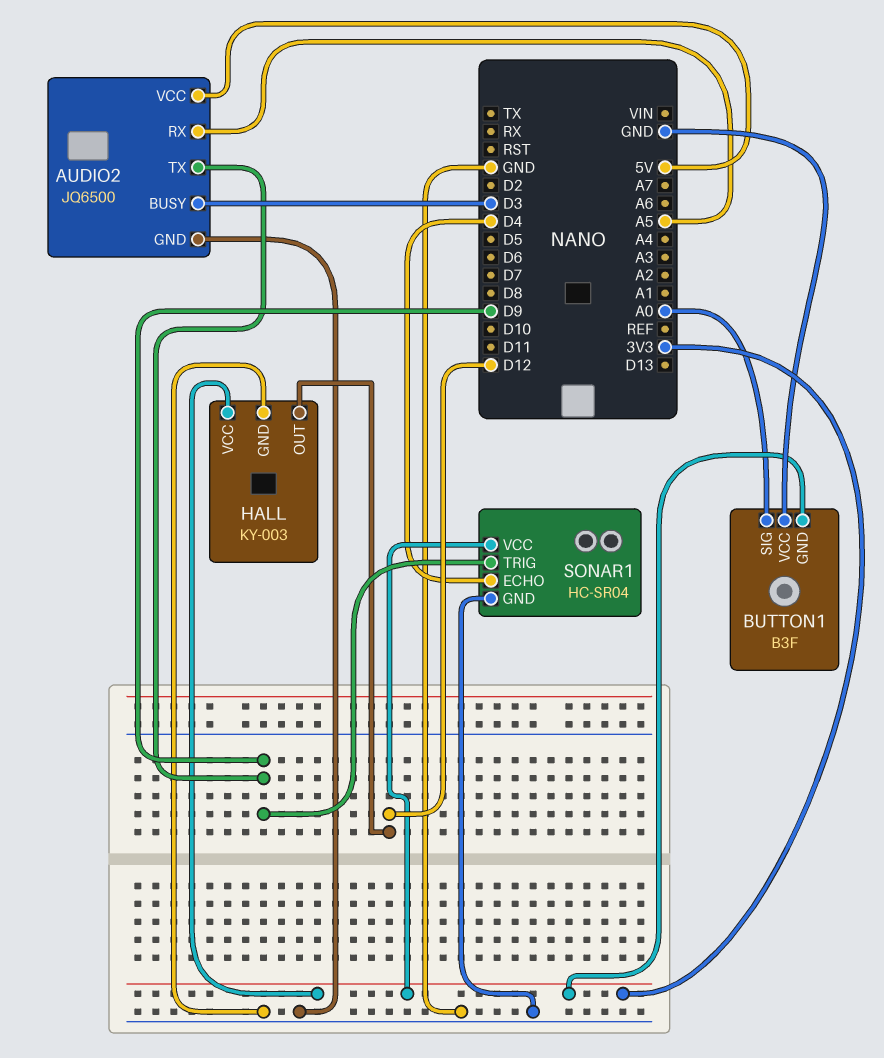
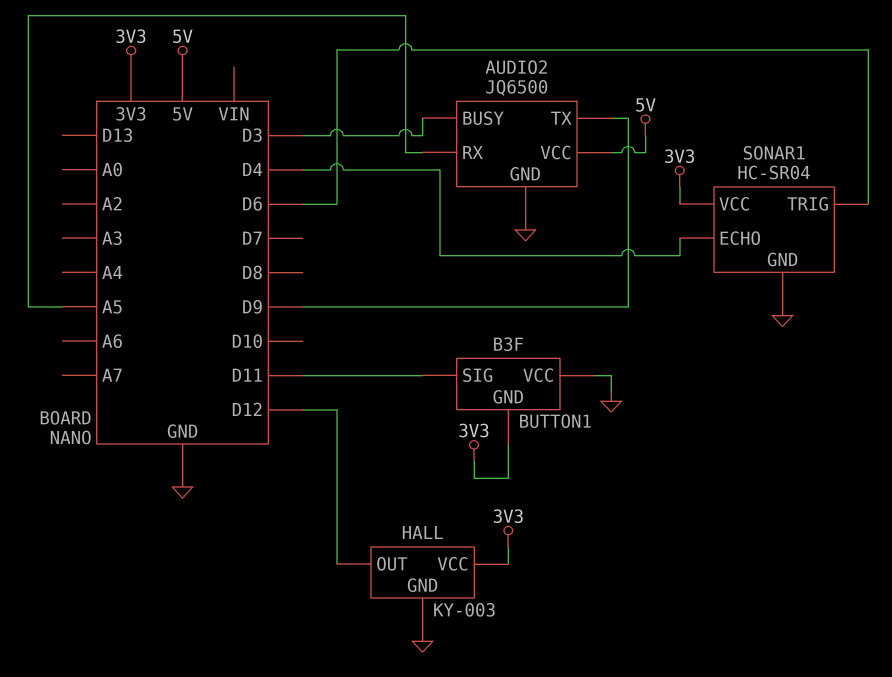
BUTTON1 pin SIG: A0 -> D11
SONAR1 pin TRIG: D9 -> D6

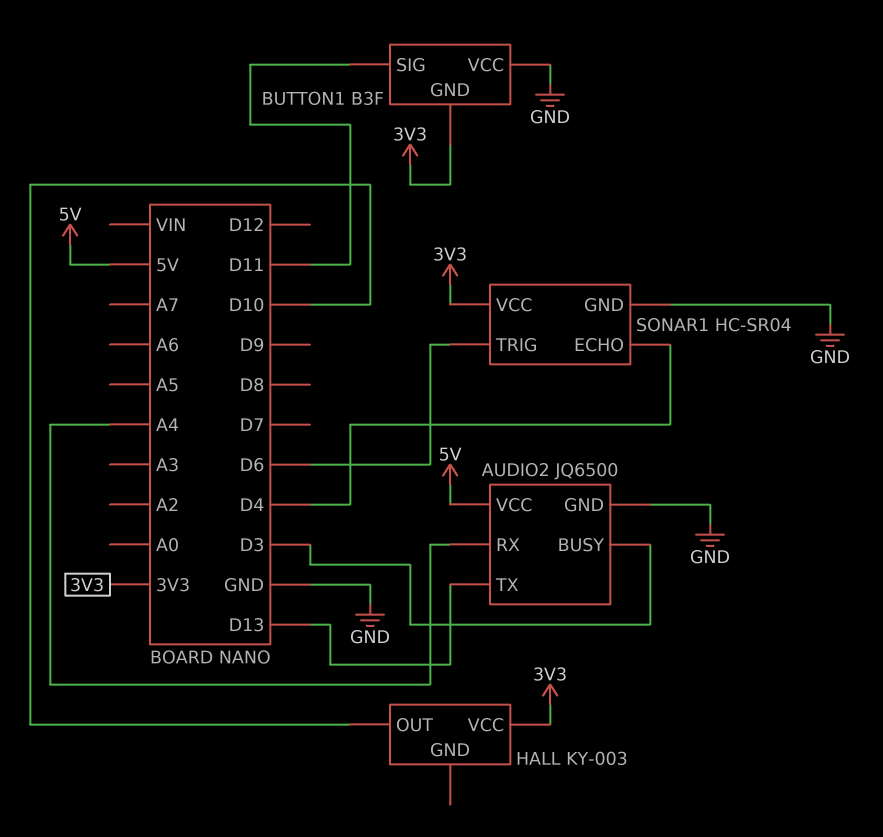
AUDIO2 pin RX: A5 -> A4
AUDIO2 pin TX: D9 -> D13
HALL pin GND: GND -> none
HALL pin OUT: D12 -> D10

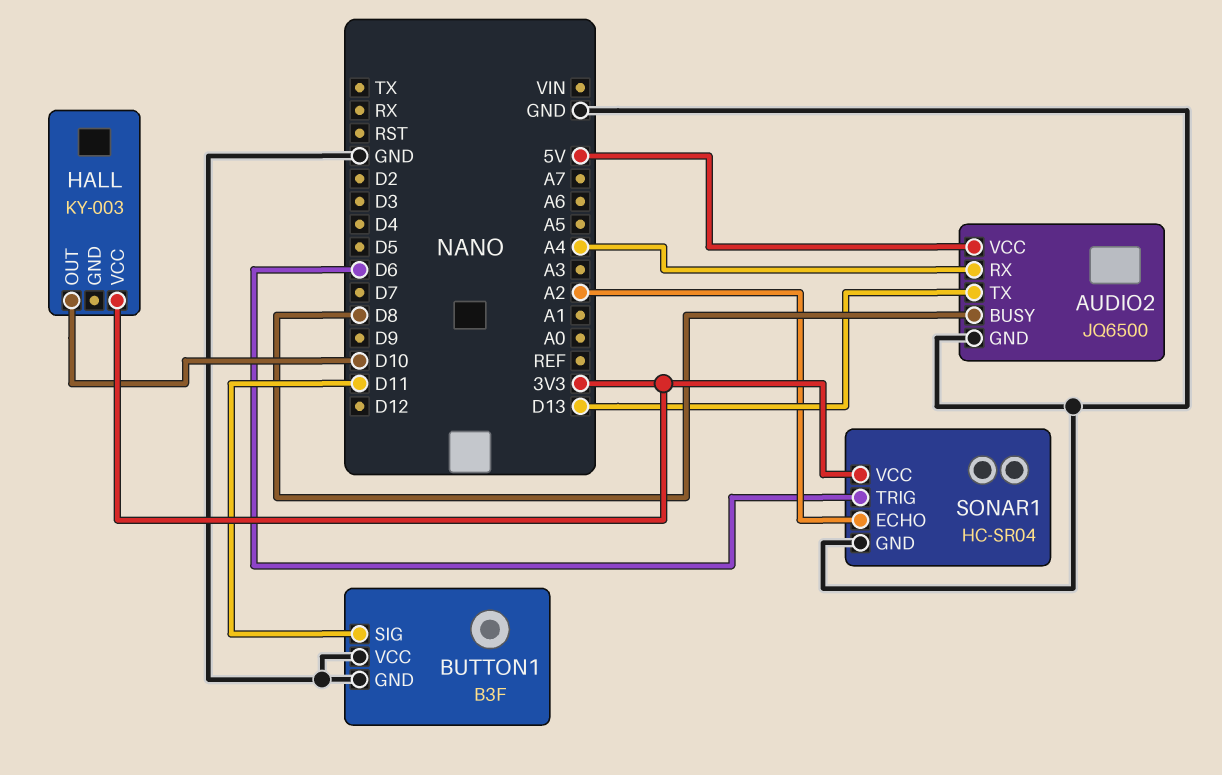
AUDIO2 pin BUSY: D3 -> D8
BUTTON1 pin GND: 3V3 -> GND
SONAR1 pin ECHO: D4 -> A2

